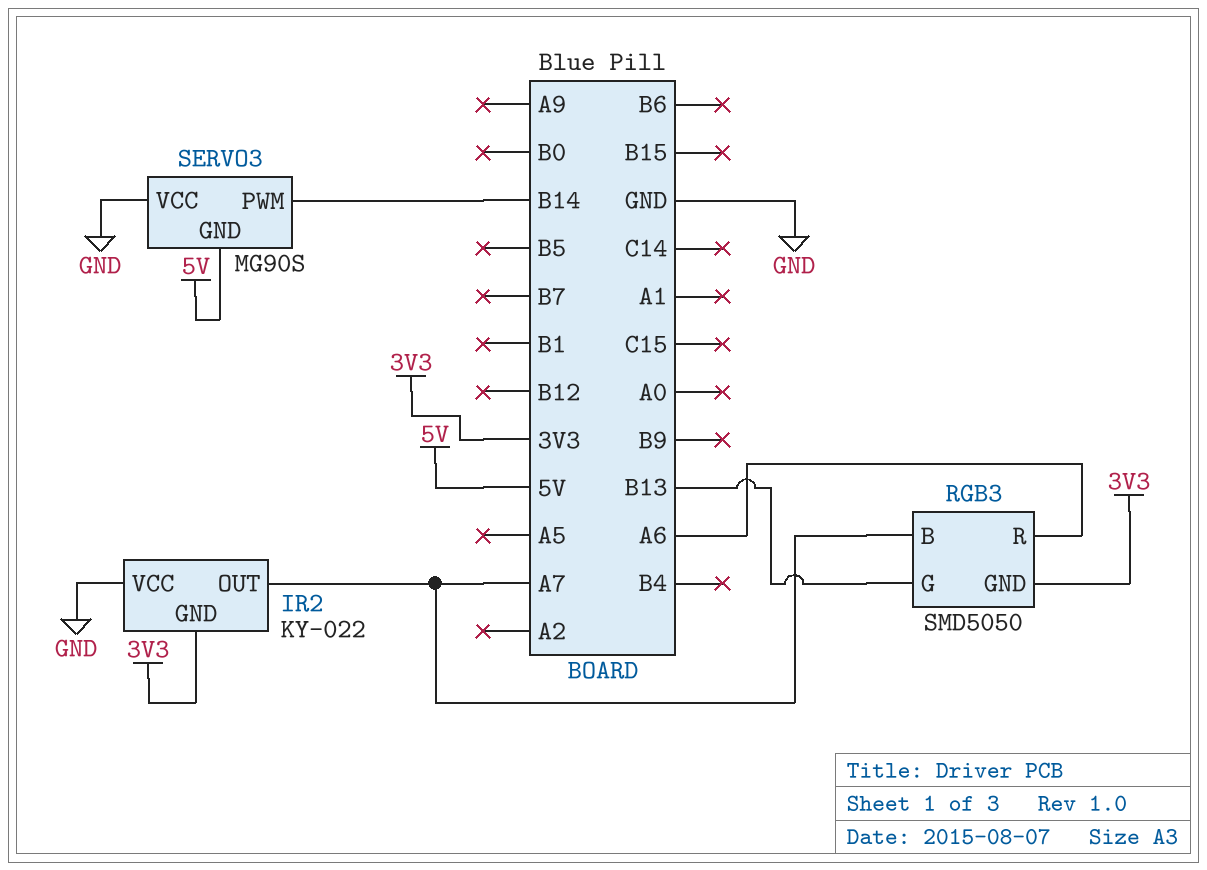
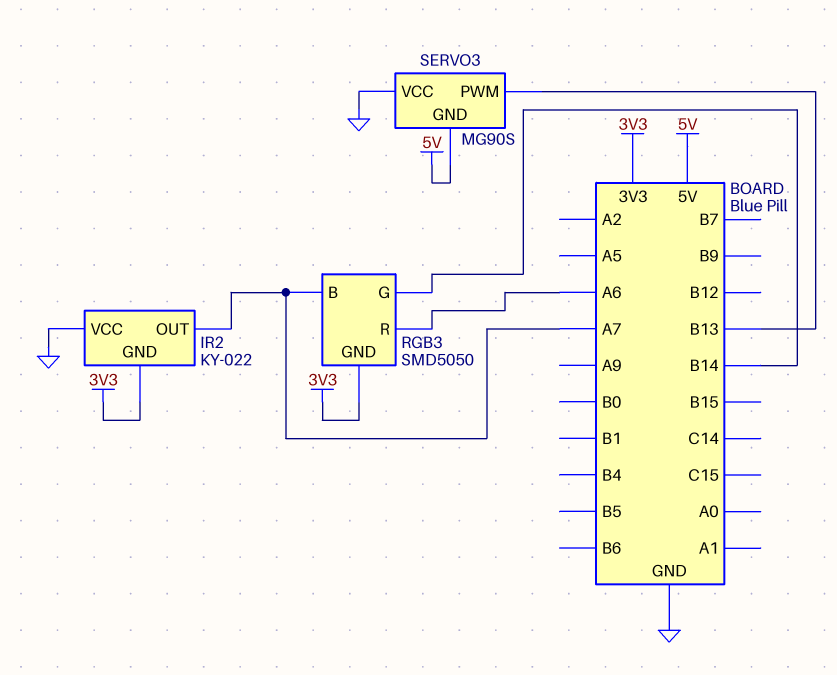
RGB3 pin G: B13 -> B14
SERVO3 pin PWM: B14 -> B13

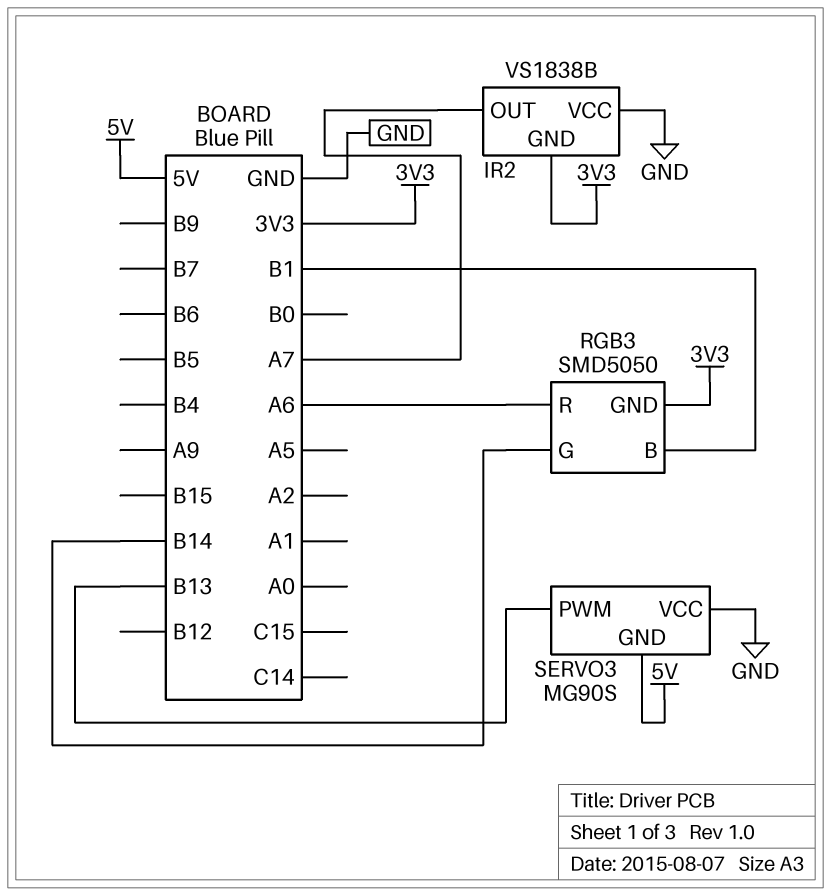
IR2: KY-022 -> VS1838B
RGB3 pin B: A7 -> B1

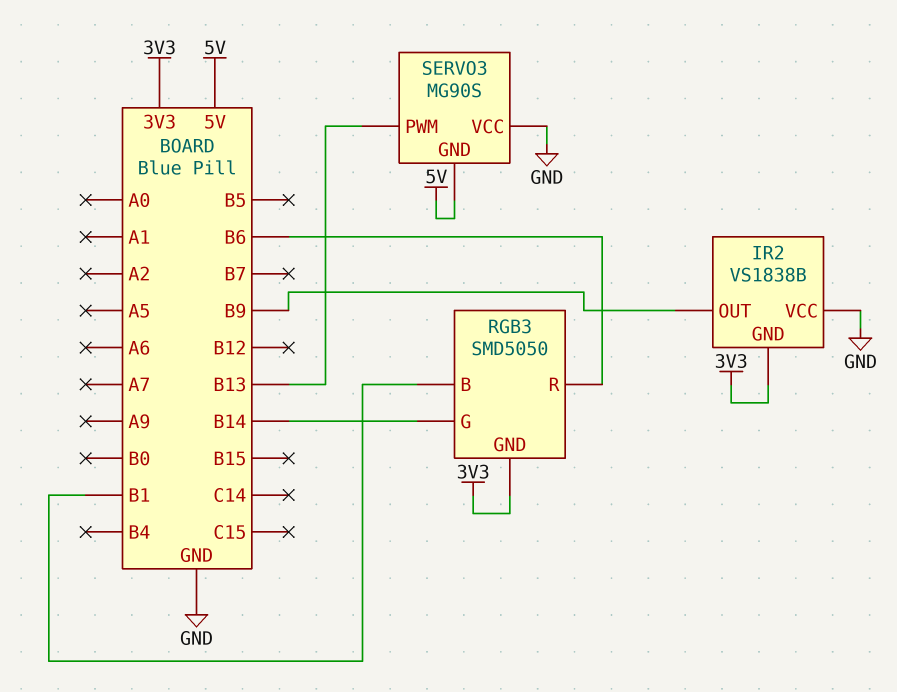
IR2 pin OUT: A7 -> B9
RGB3 pin R: A6 -> B6

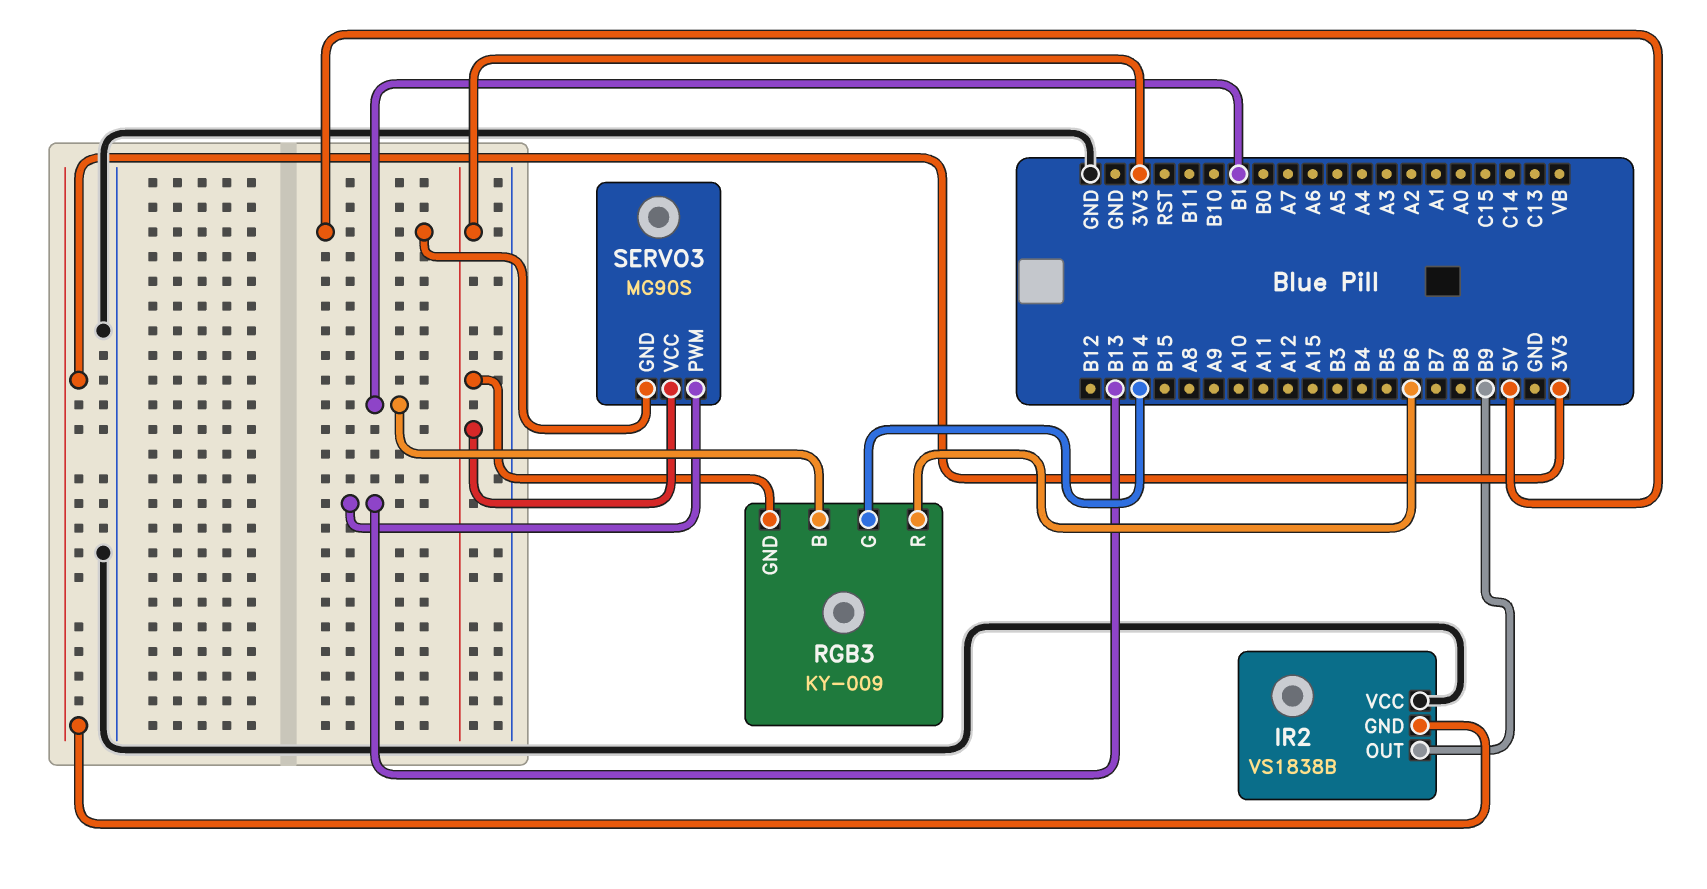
RGB3: SMD5050 -> KY-009
SERVO3 pin VCC: GND -> 3V3

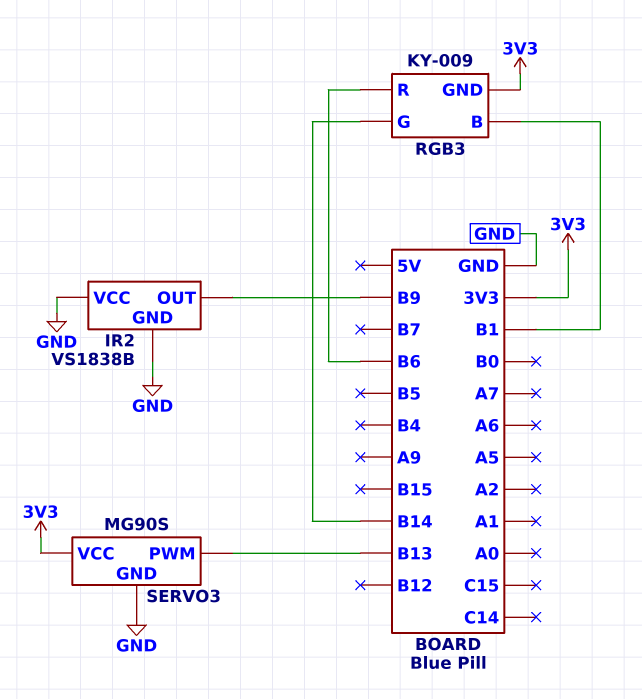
IR2 pin GND: 3V3 -> GND
SERVO3 pin GND: 5V -> GND

